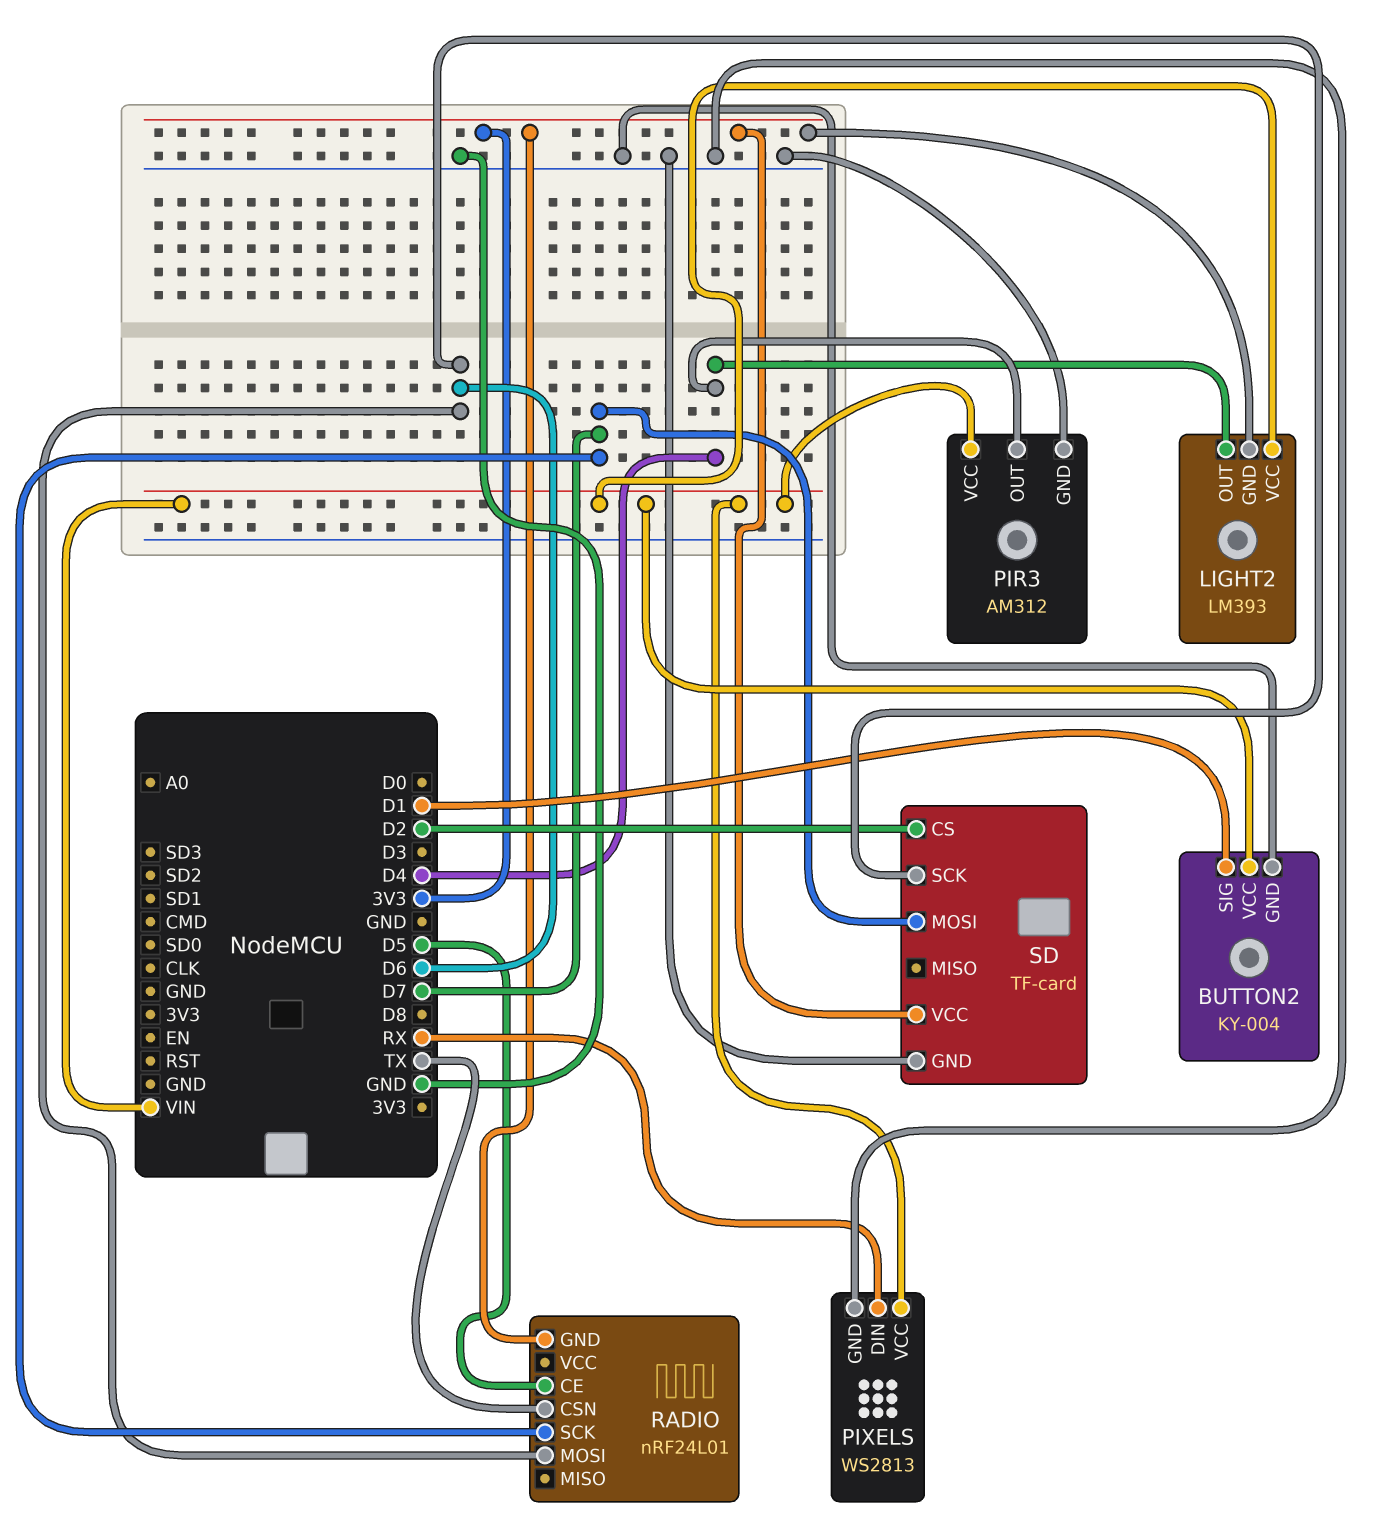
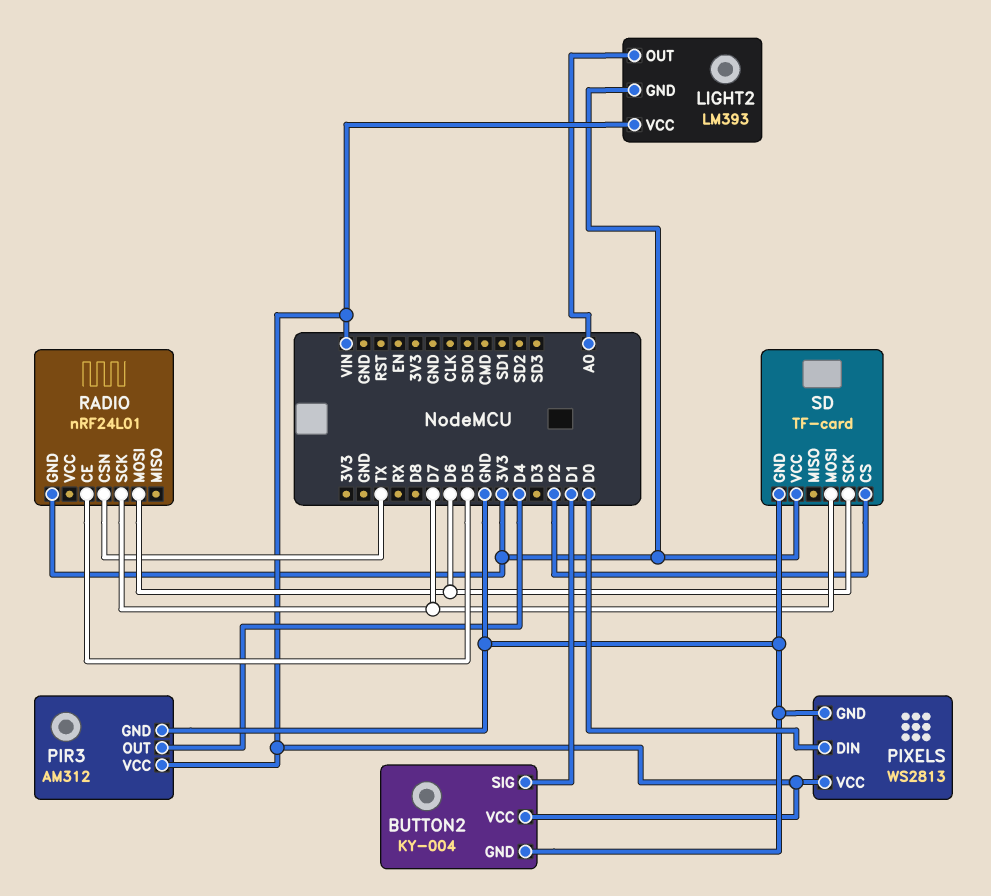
LIGHT2 pin OUT: D4 -> A0
PIXELS pin DIN: RX -> D0

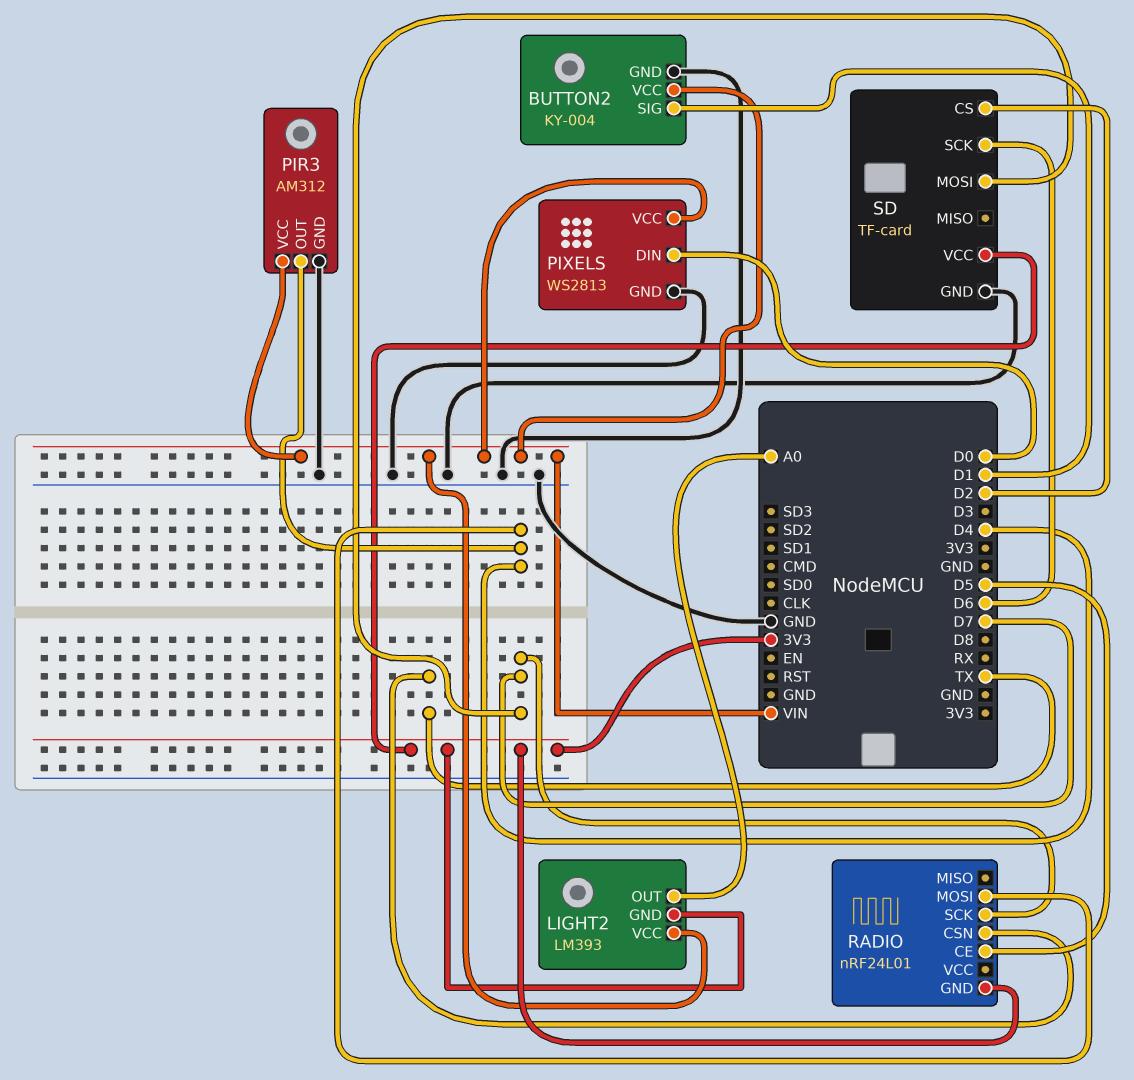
RADIO pin MOSI: D6 -> D4

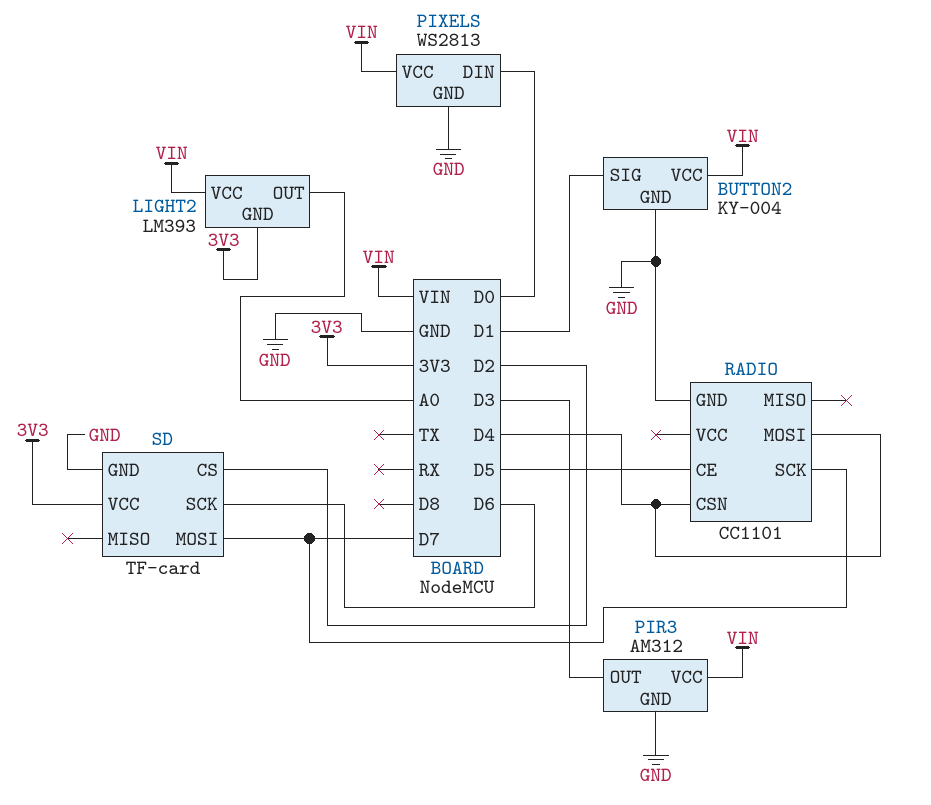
PIR3 pin OUT: D4 -> D3
RADIO: nRF24L01 -> CC1101
RADIO pin CSN: TX -> D4
RADIO pin GND: 3V3 -> GND

